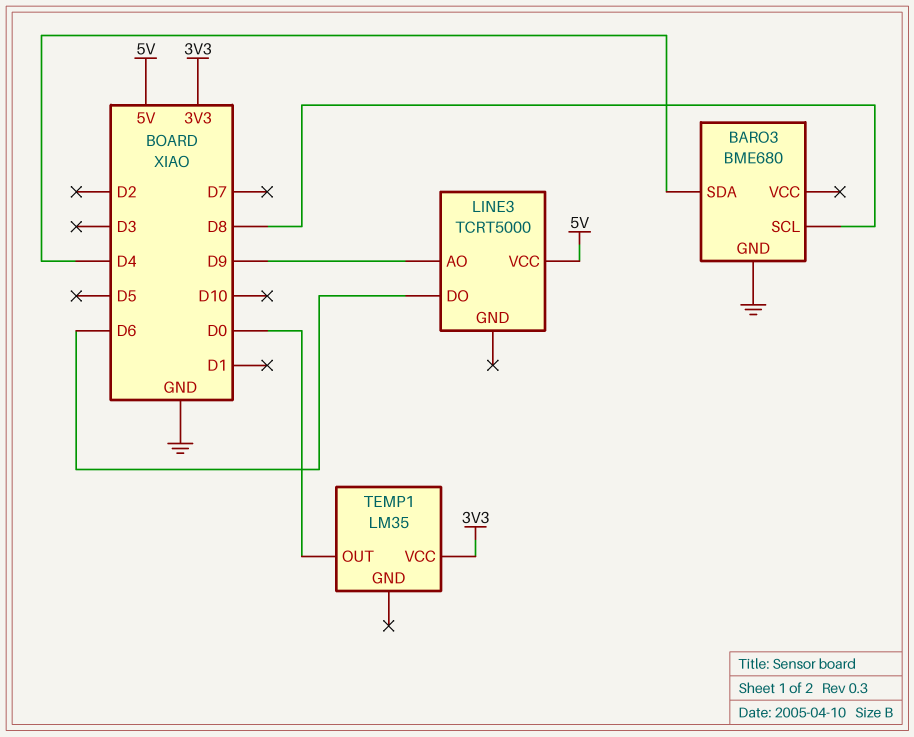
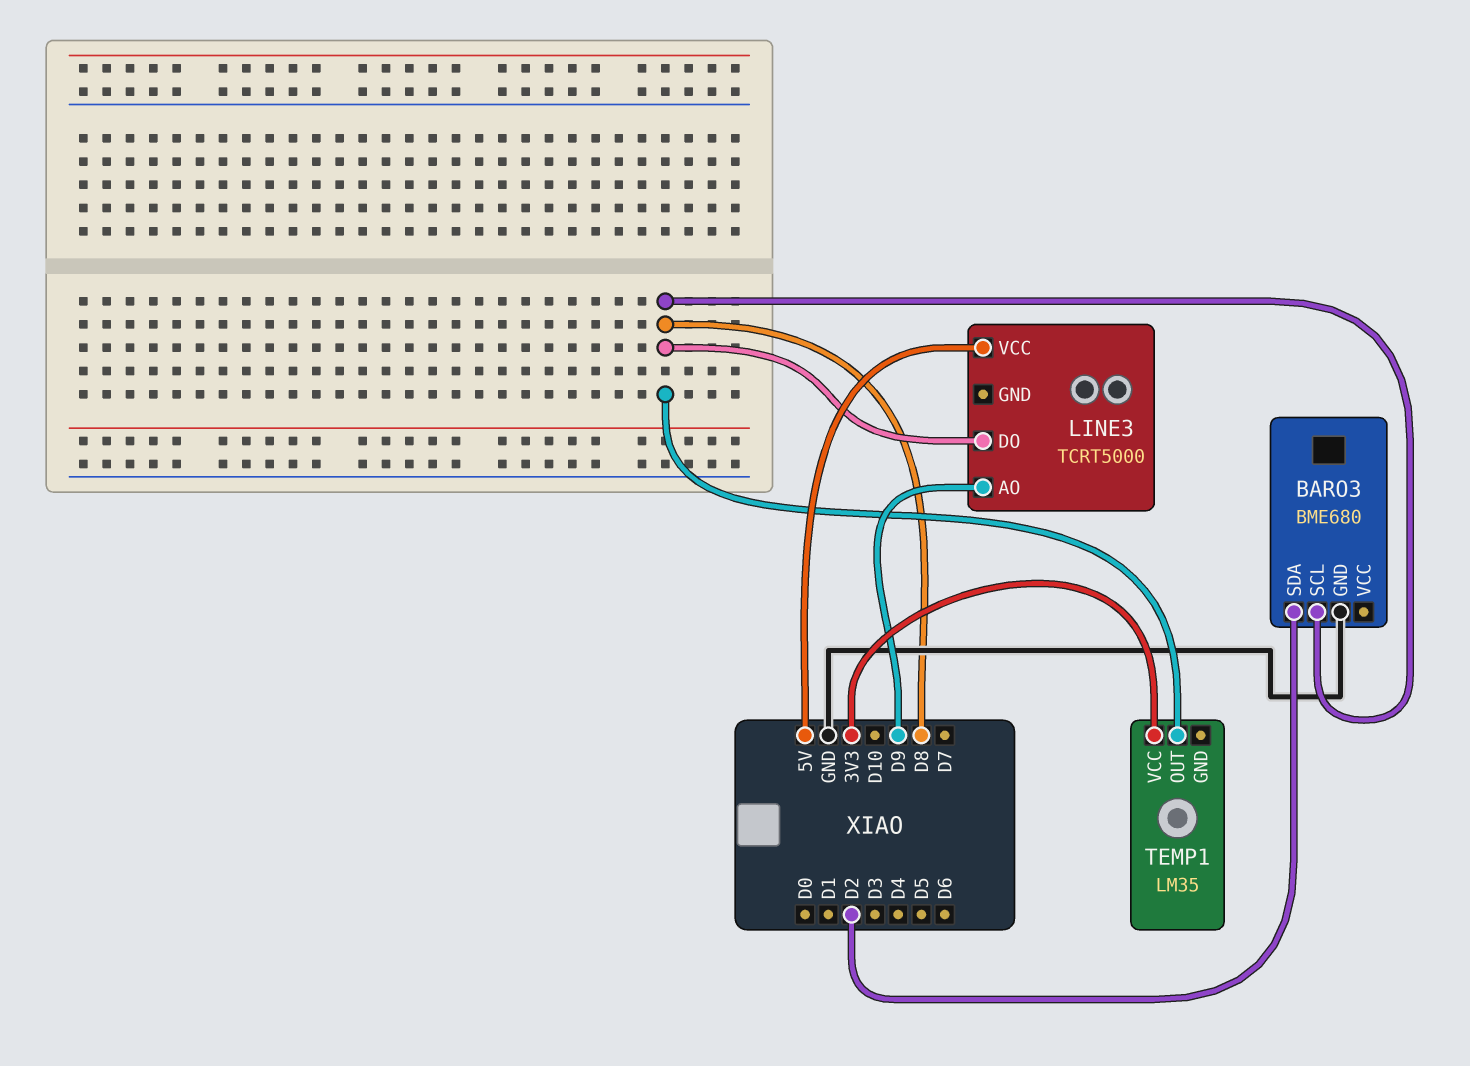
BARO3 pin SDA: D4 -> D2
LINE3 pin DO: D6 -> D8
TEMP1 pin OUT: D0 -> D8

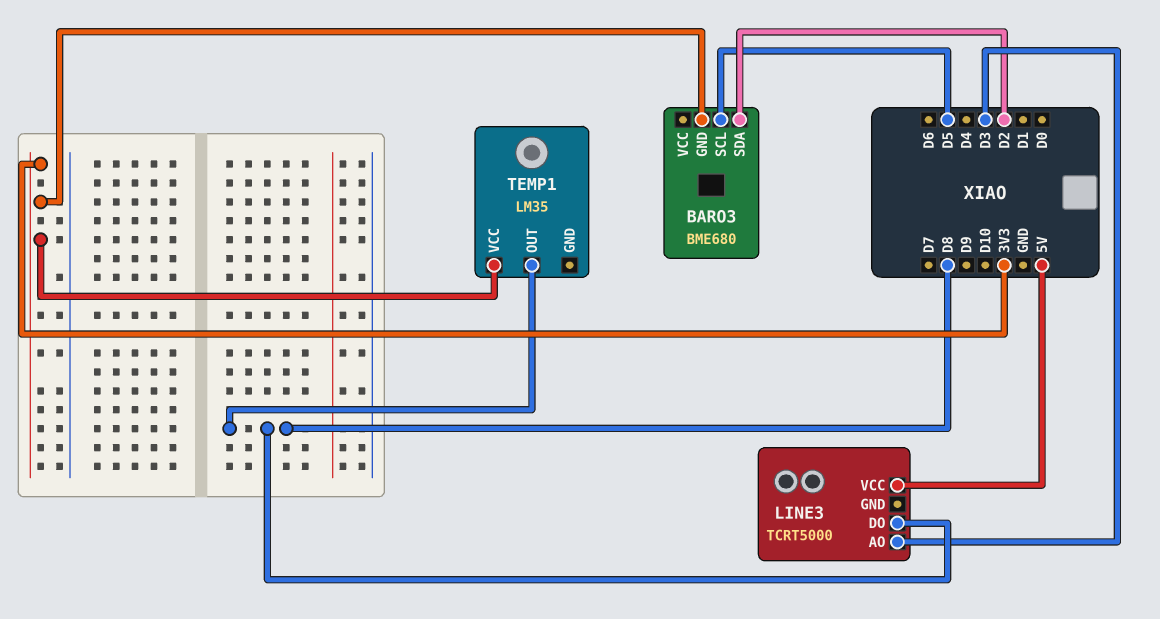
BARO3 pin GND: GND -> 3V3
BARO3 pin SCL: D8 -> D5
LINE3 pin AO: D9 -> D3

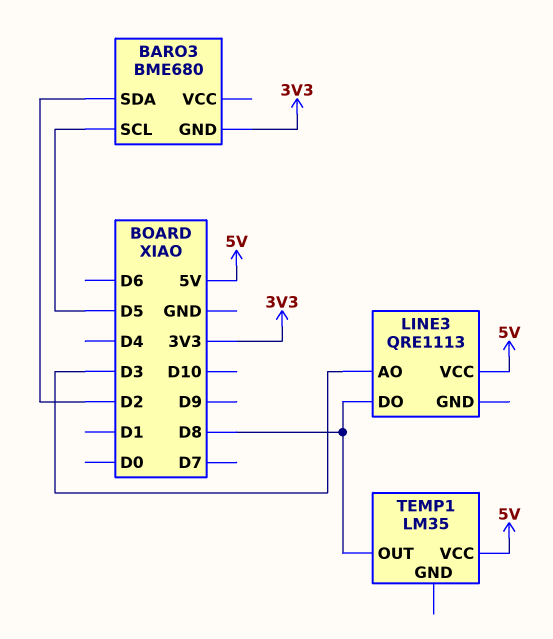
LINE3: TCRT5000 -> QRE1113
TEMP1 pin VCC: 3V3 -> 5V

